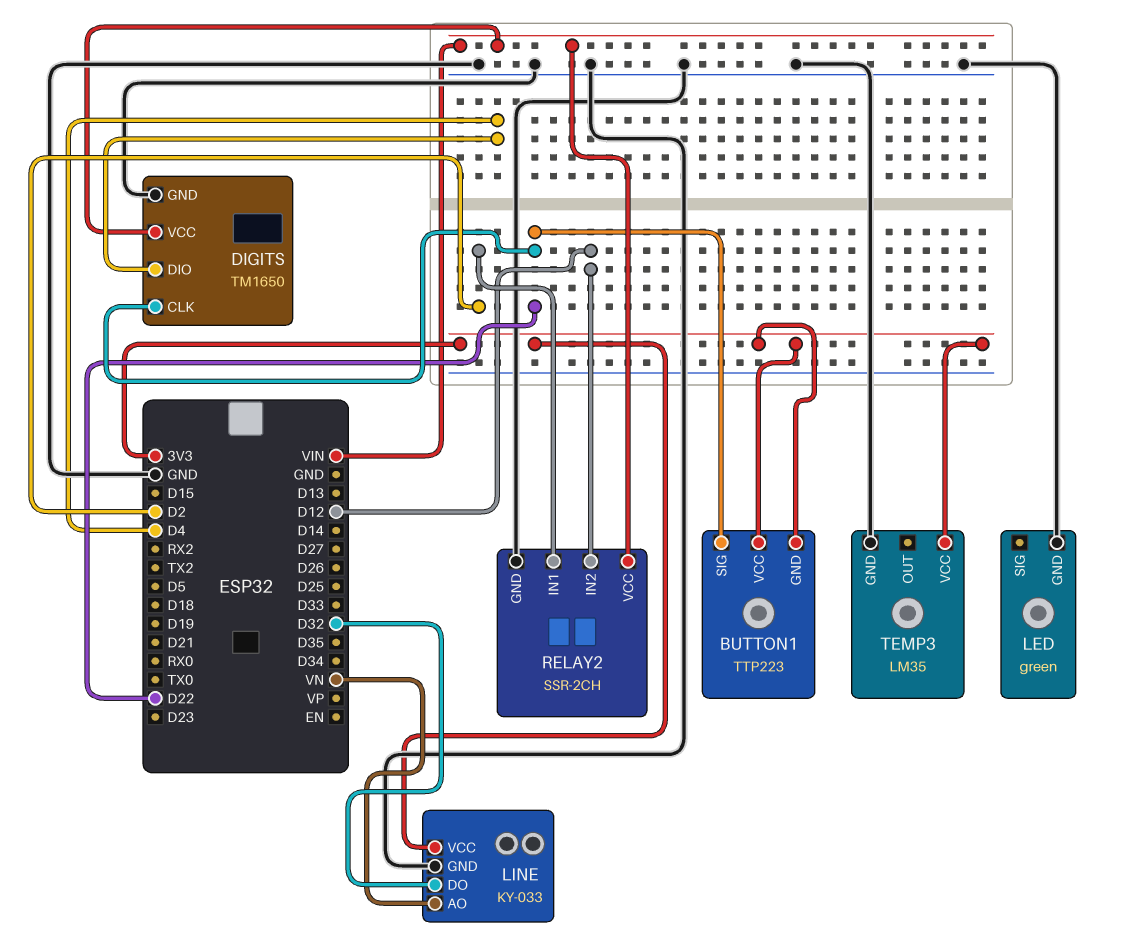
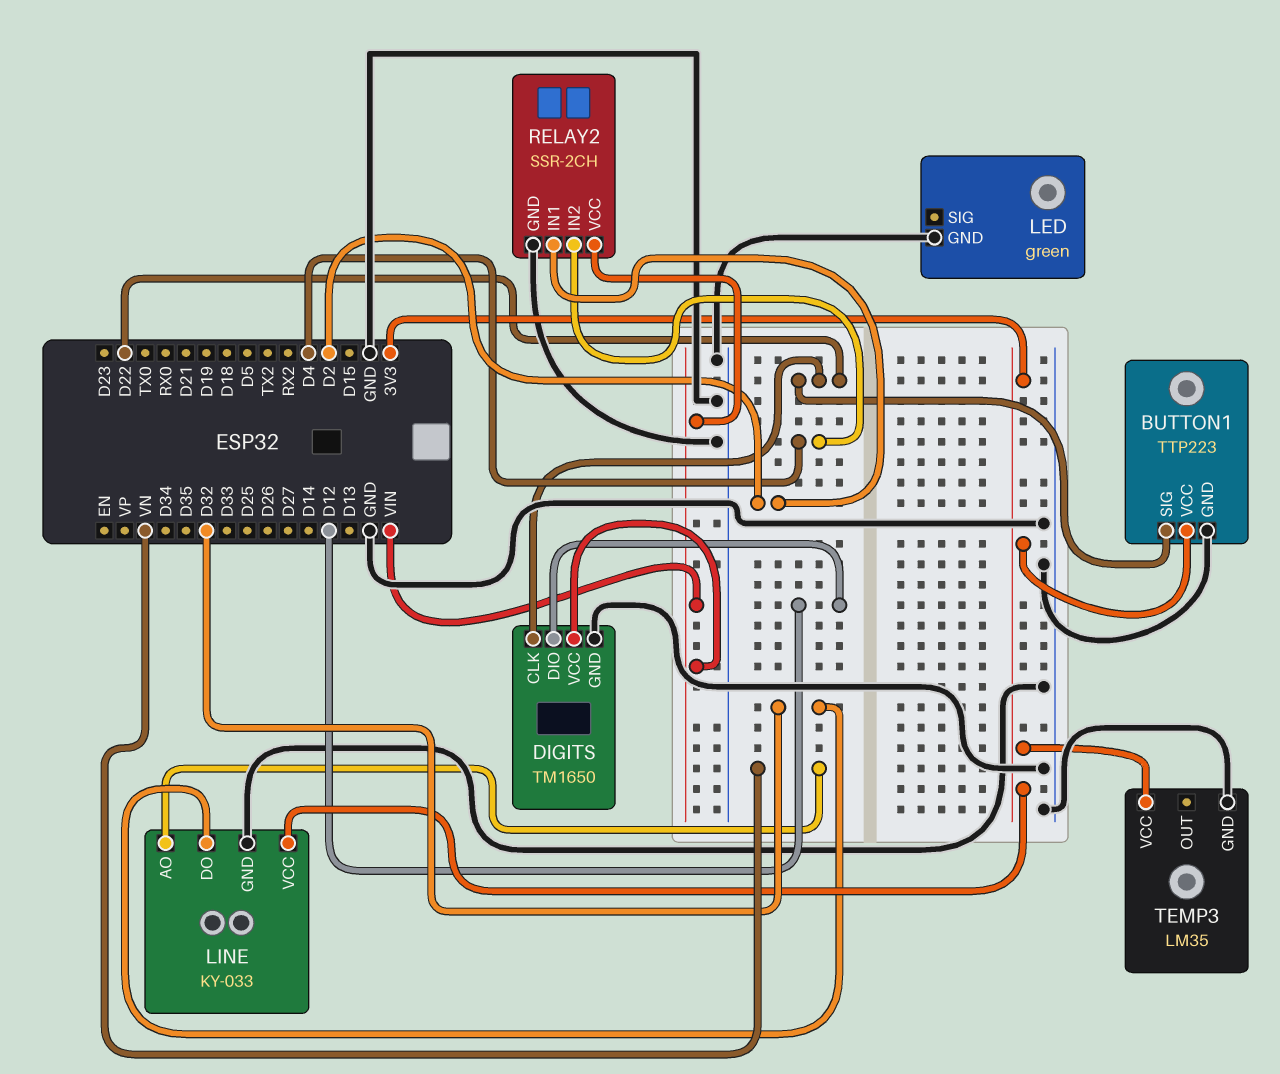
BUTTON1 pin GND: 3V3 -> GND
DIGITS pin DIO: D4 -> D12
RELAY2 pin IN2: D12 -> D4

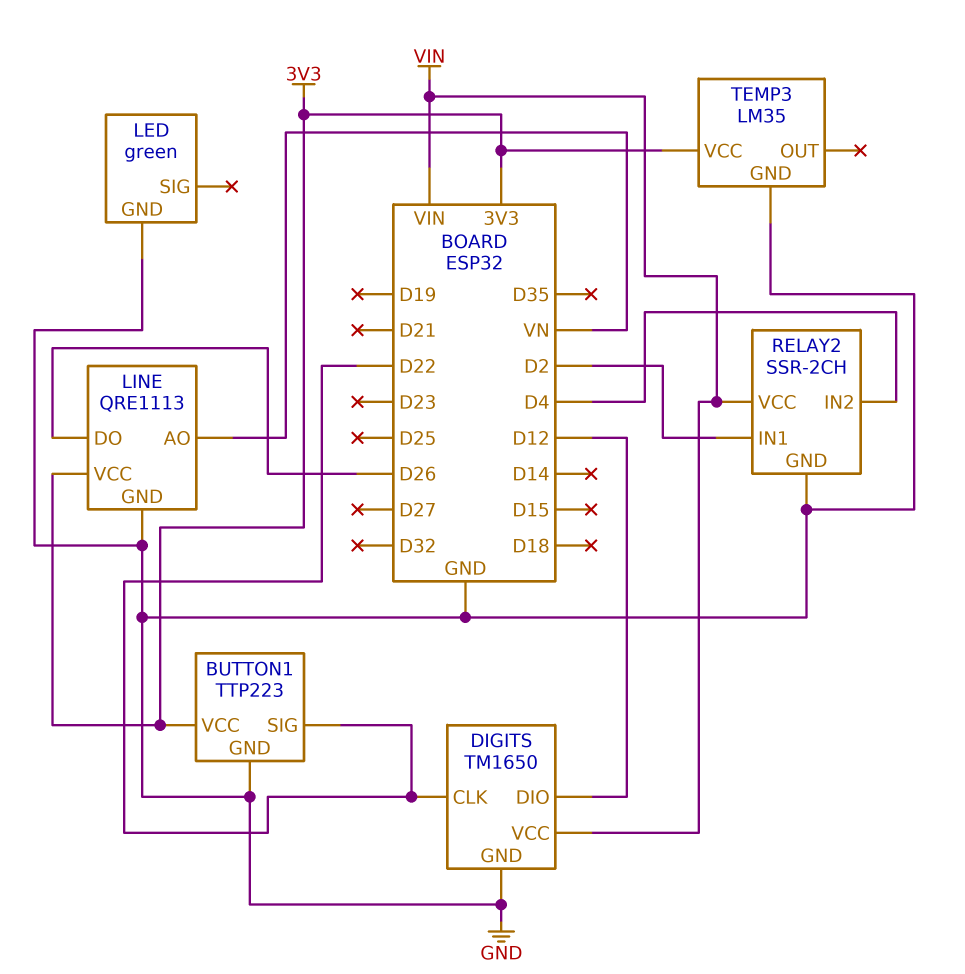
LINE: KY-033 -> QRE1113
LINE pin DO: D32 -> D26

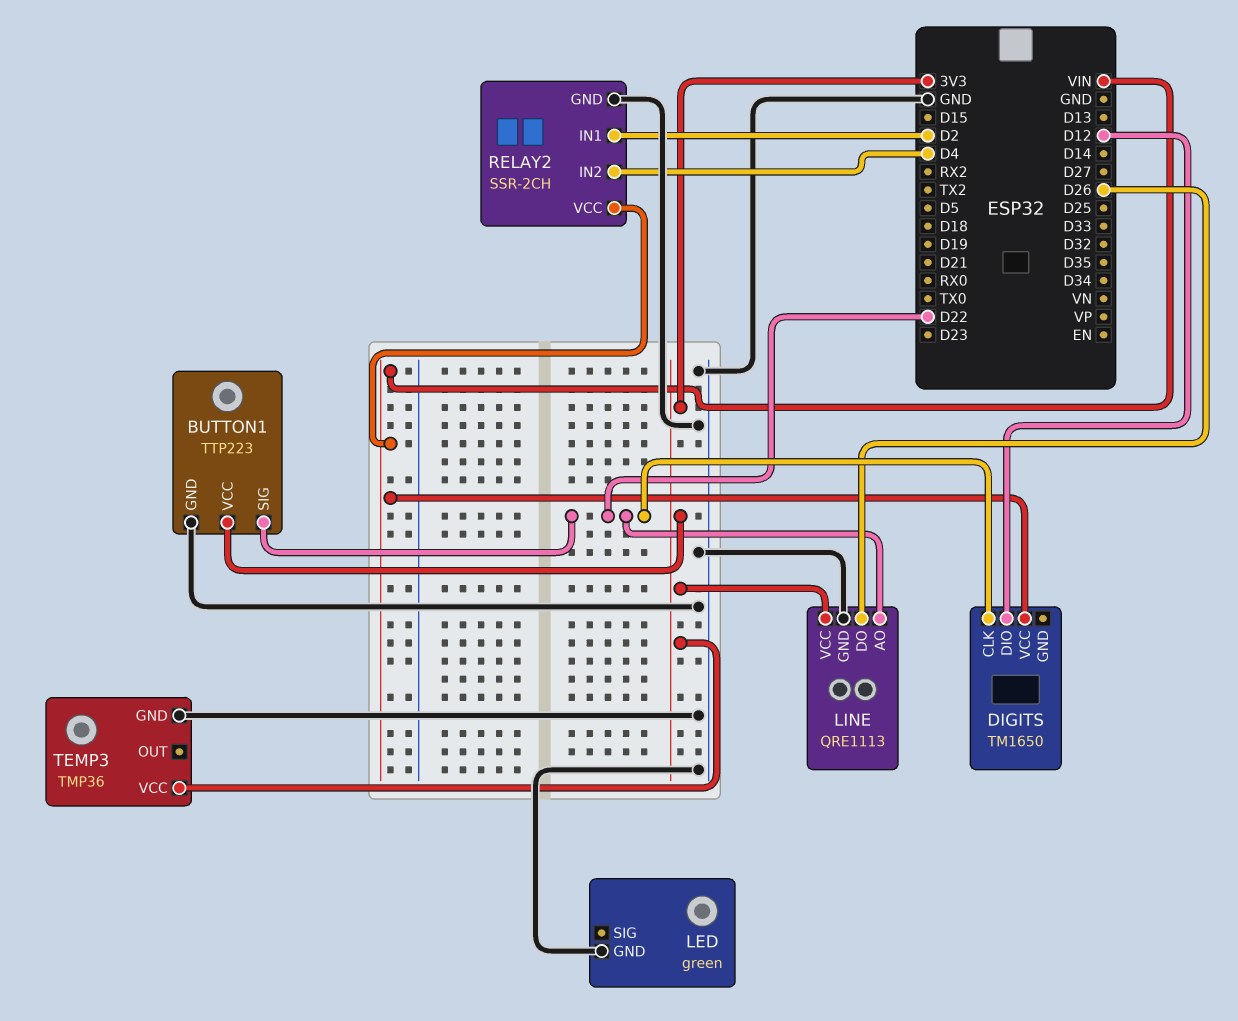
DIGITS pin GND: GND -> none
LINE pin AO: VN -> D22
TEMP3: LM35 -> TMP36

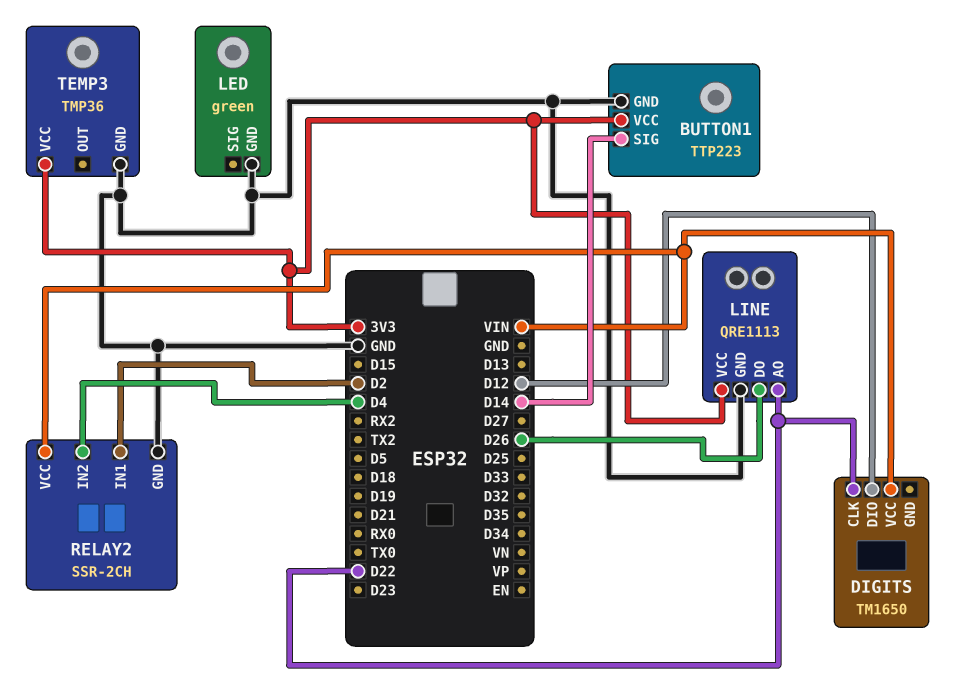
BUTTON1 pin SIG: D22 -> D14

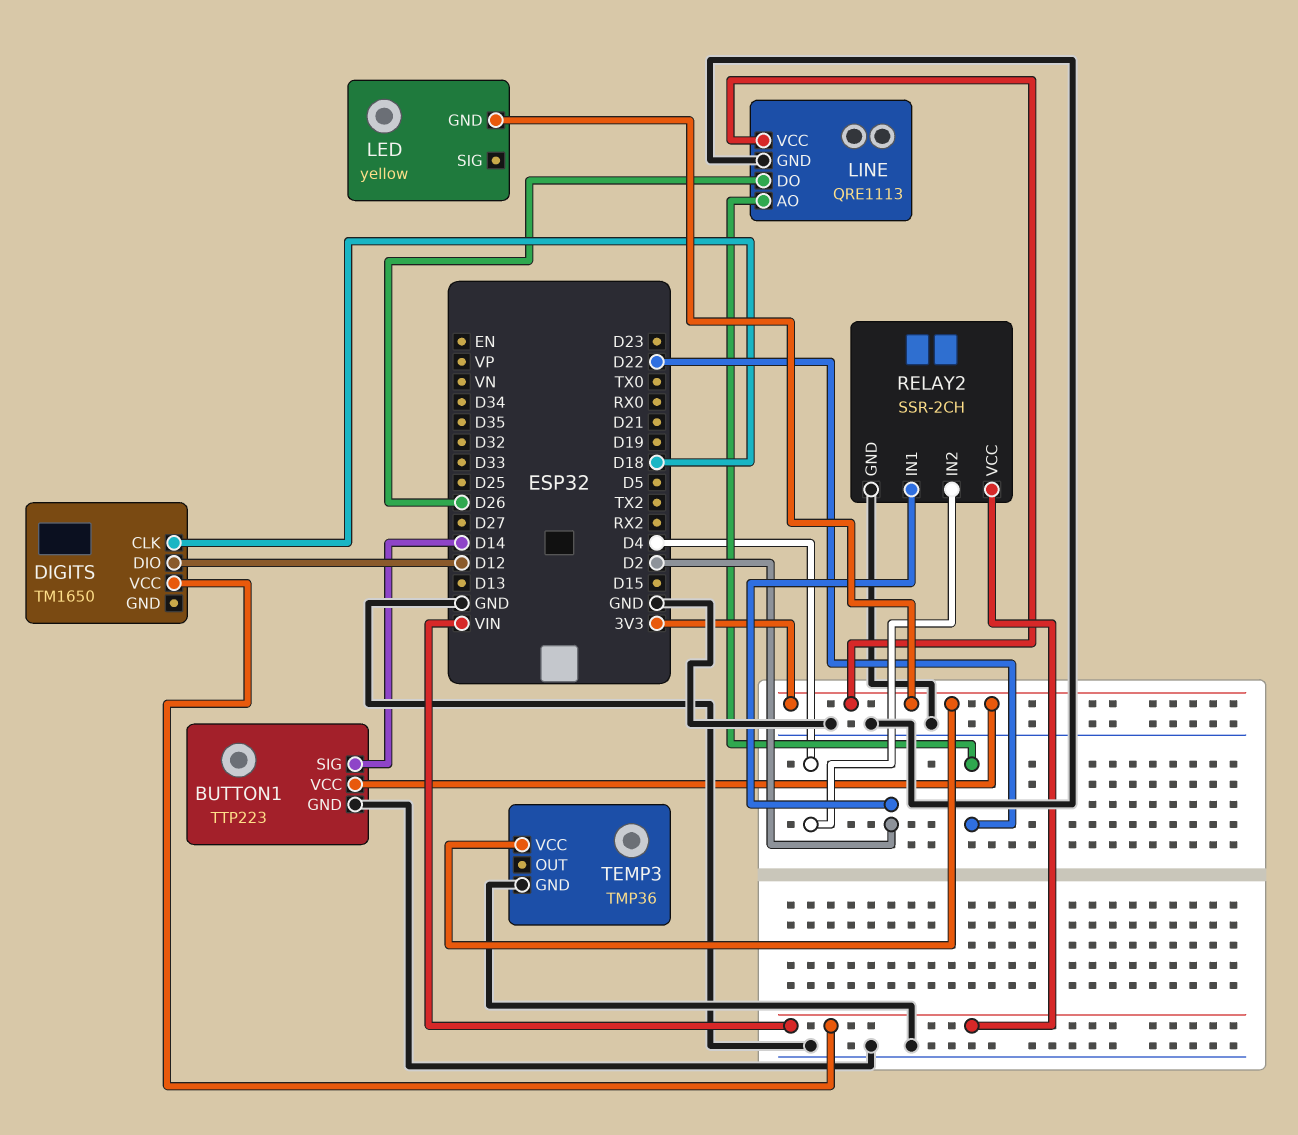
DIGITS pin CLK: D22 -> D18
LED: green -> yellow
LED pin GND: GND -> 3V3

